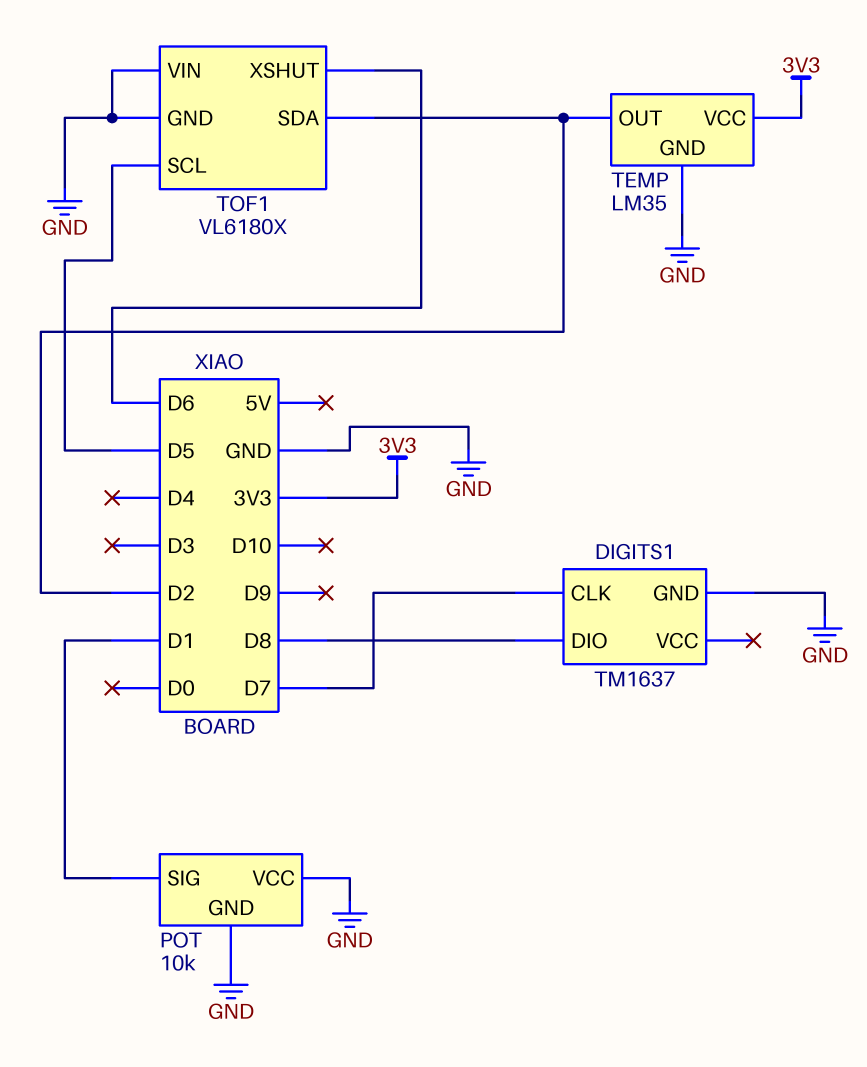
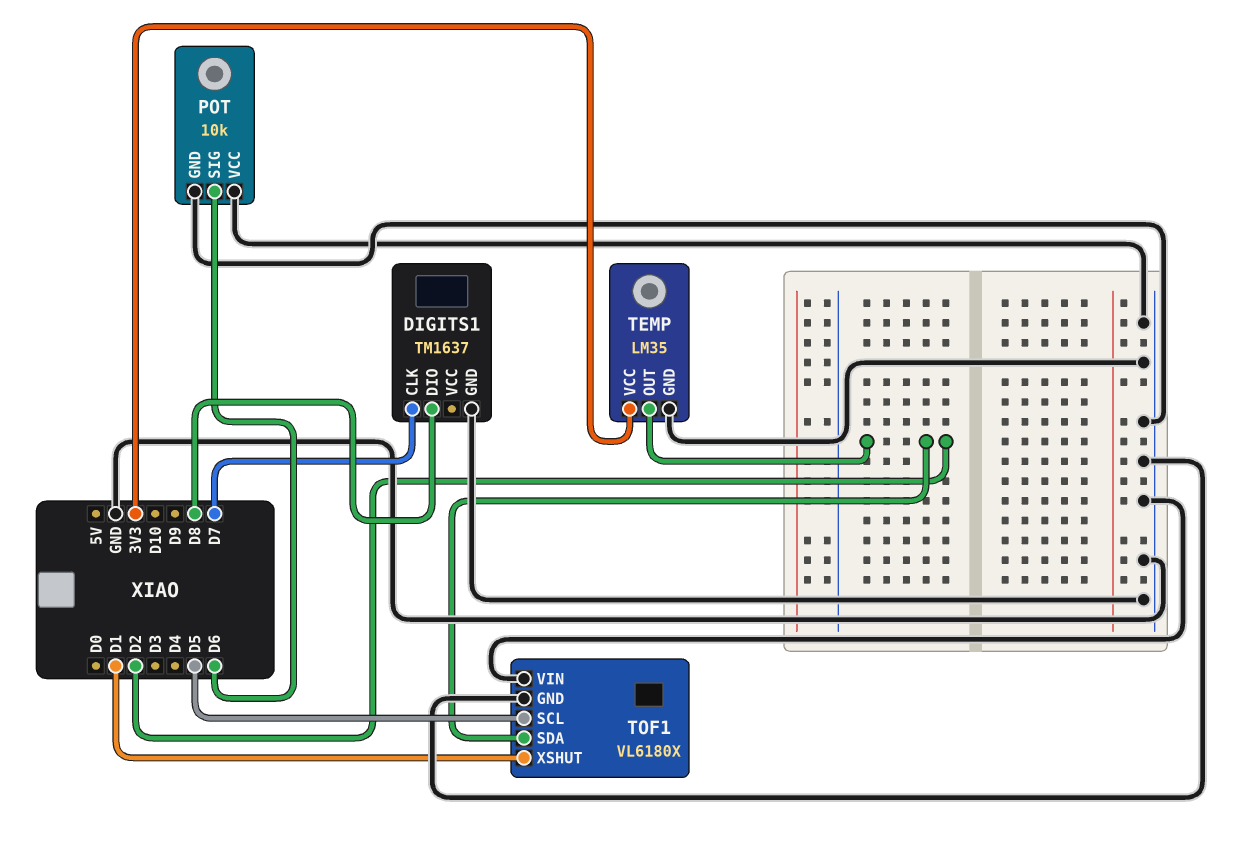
POT pin SIG: D1 -> D6
TOF1 pin XSHUT: D6 -> D1

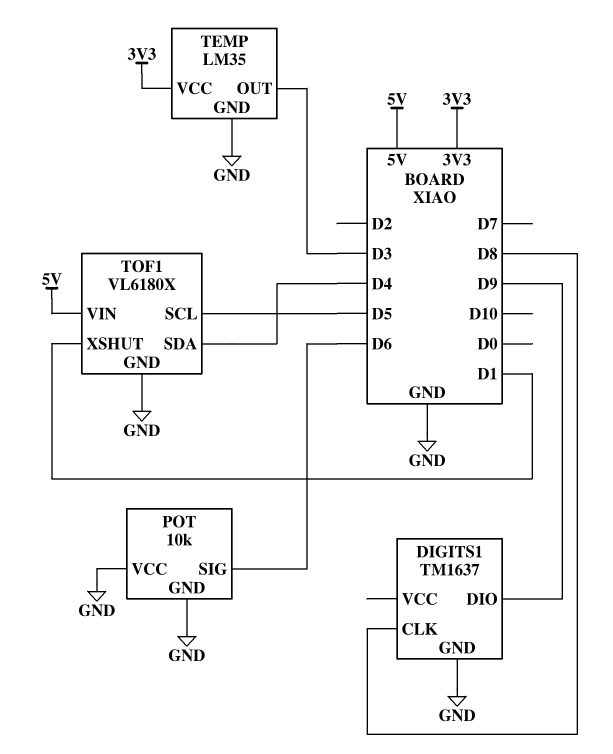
DIGITS1 pin CLK: D7 -> D8
DIGITS1 pin DIO: D8 -> D9
TEMP pin OUT: D2 -> D3
TOF1 pin SDA: D2 -> D4
TOF1 pin VIN: GND -> 5V

